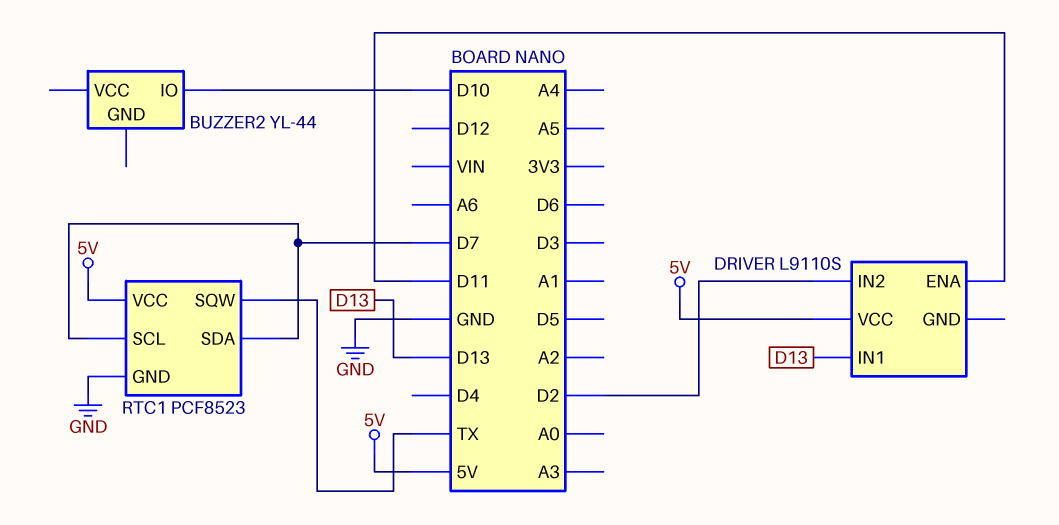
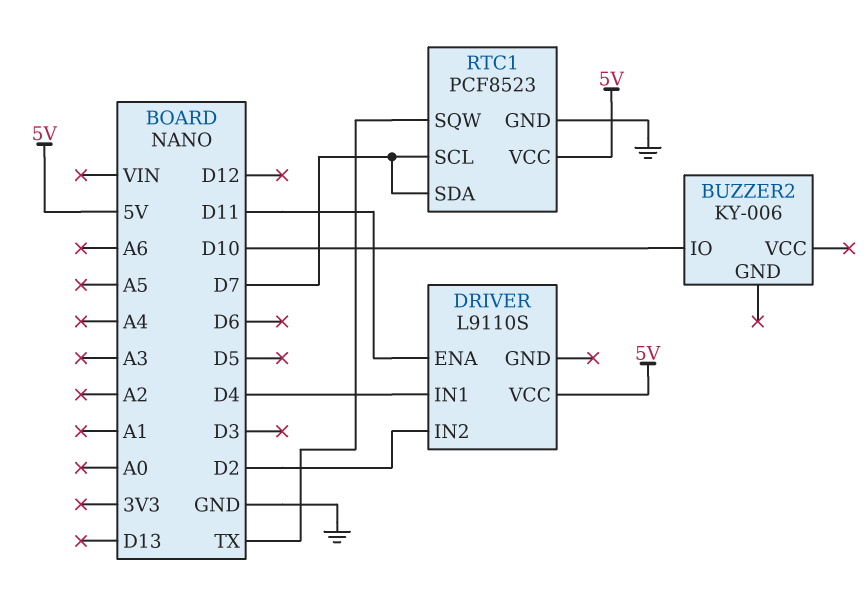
BUZZER2: YL-44 -> KY-006
DRIVER pin IN1: D13 -> D4

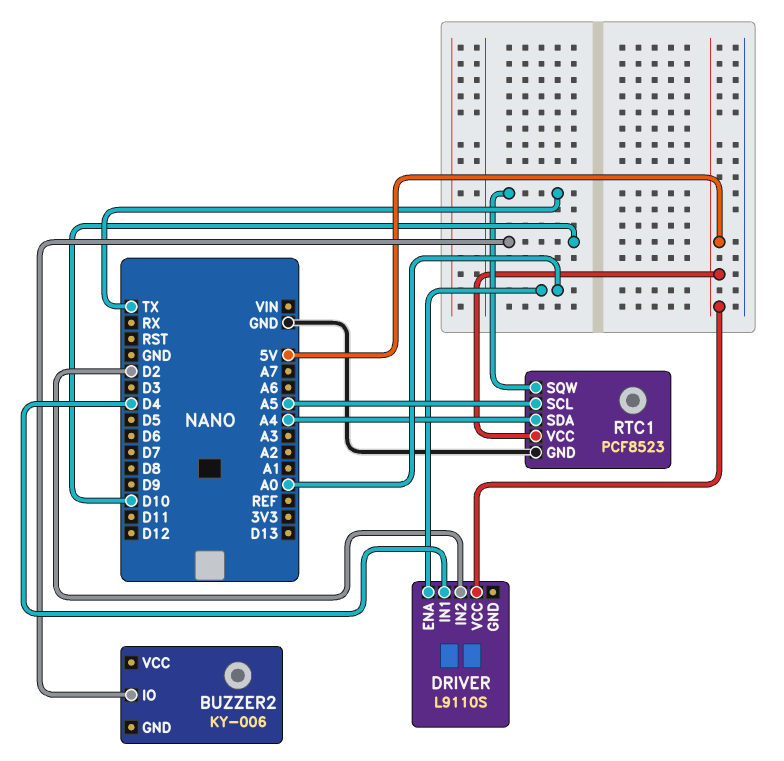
DRIVER pin ENA: D11 -> A0
RTC1 pin SCL: D7 -> A5
RTC1 pin SDA: D7 -> A4

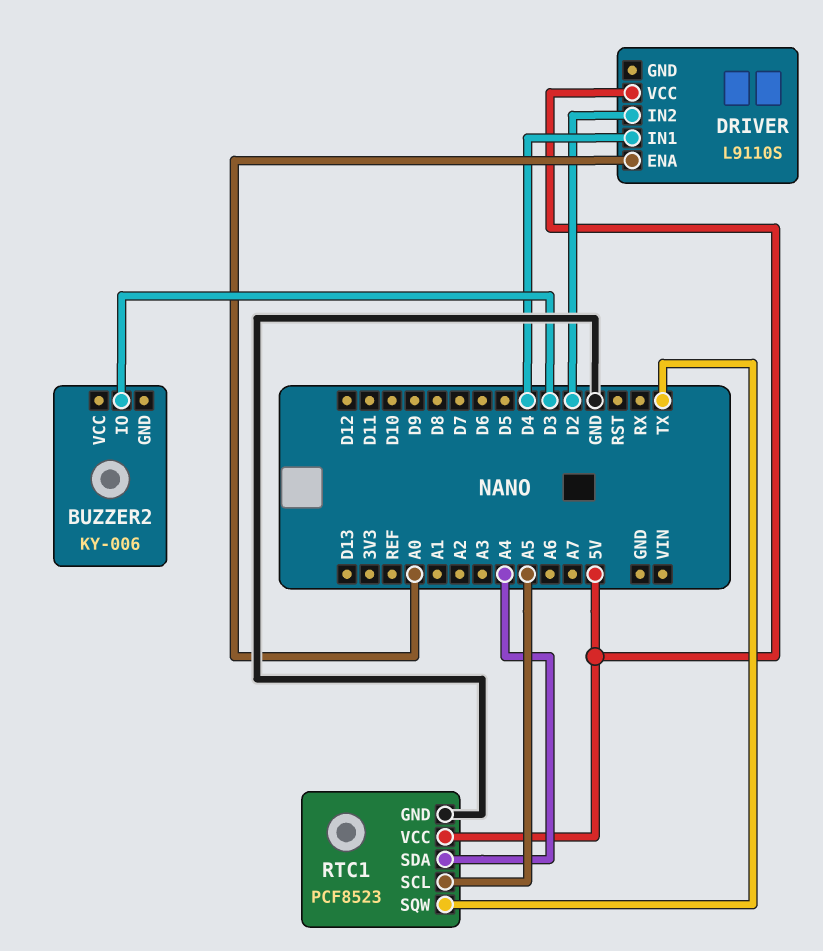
BUZZER2 pin IO: D10 -> D3

